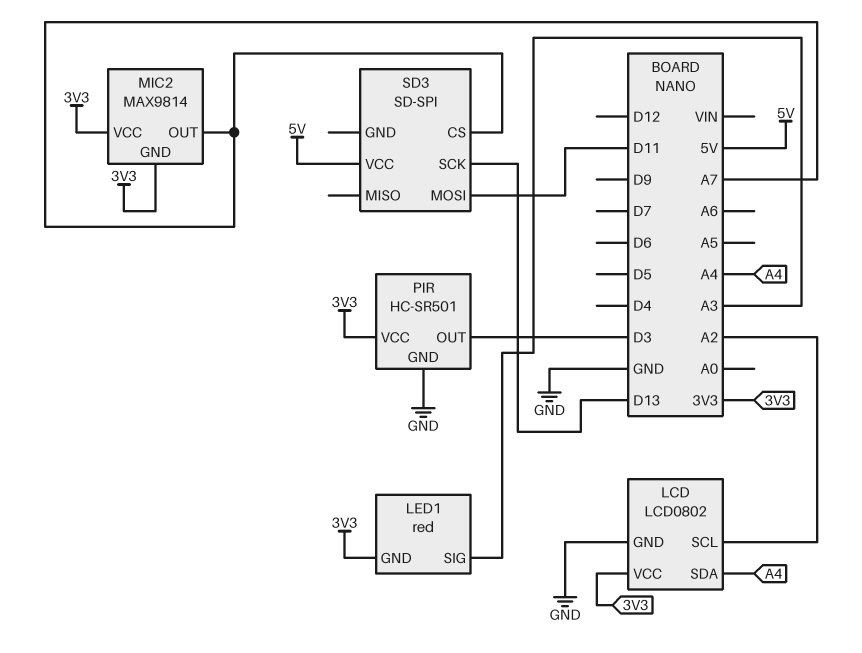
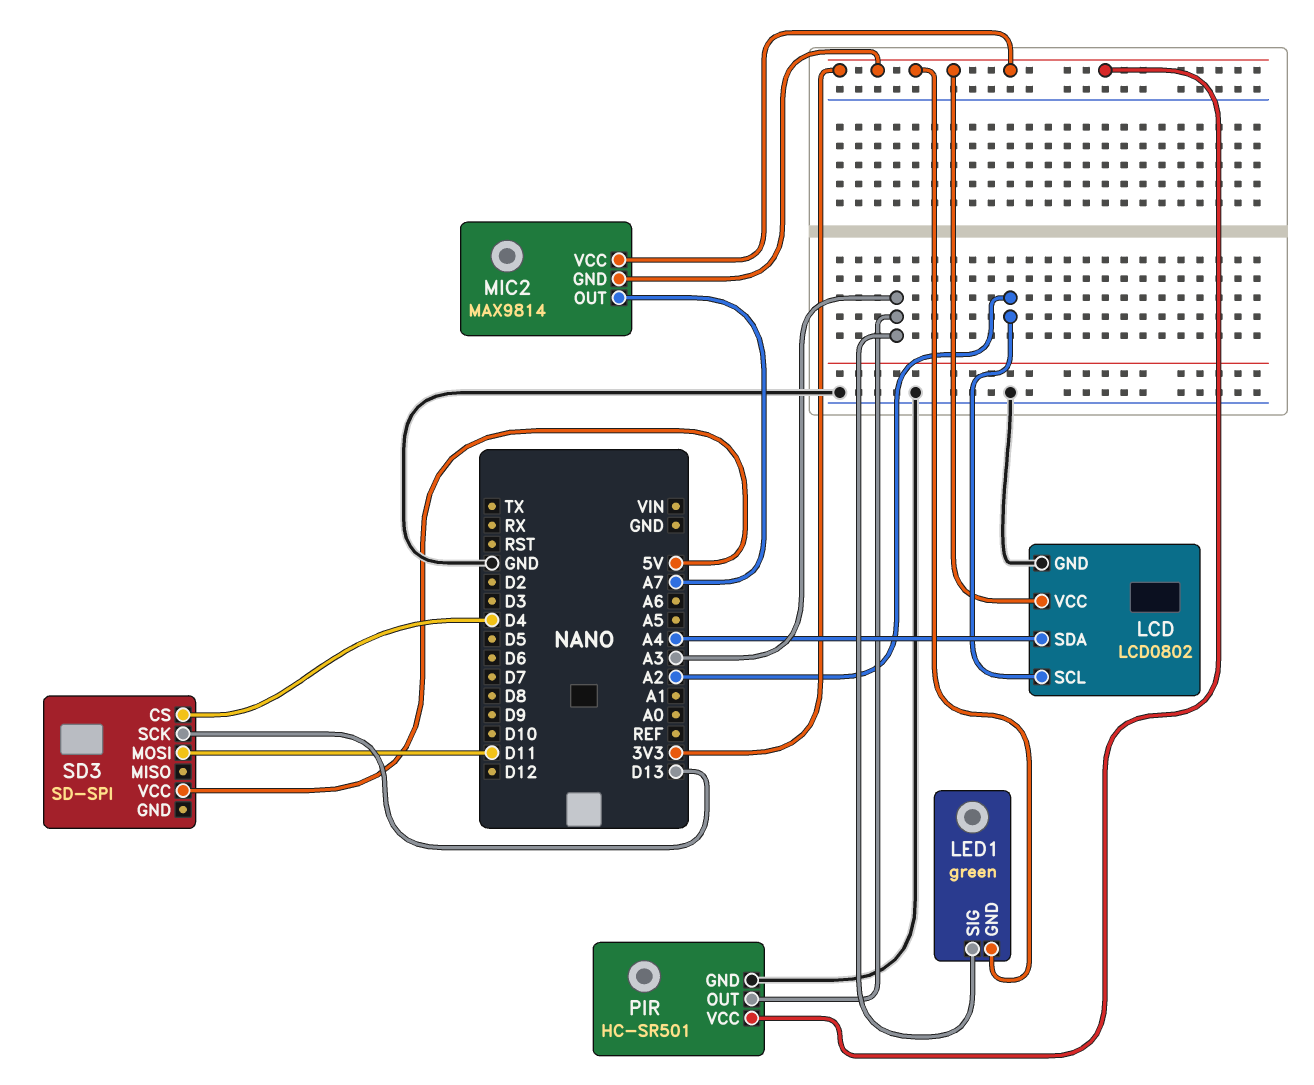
LED1: red -> green
PIR pin OUT: D3 -> A3
SD3 pin CS: A7 -> D4

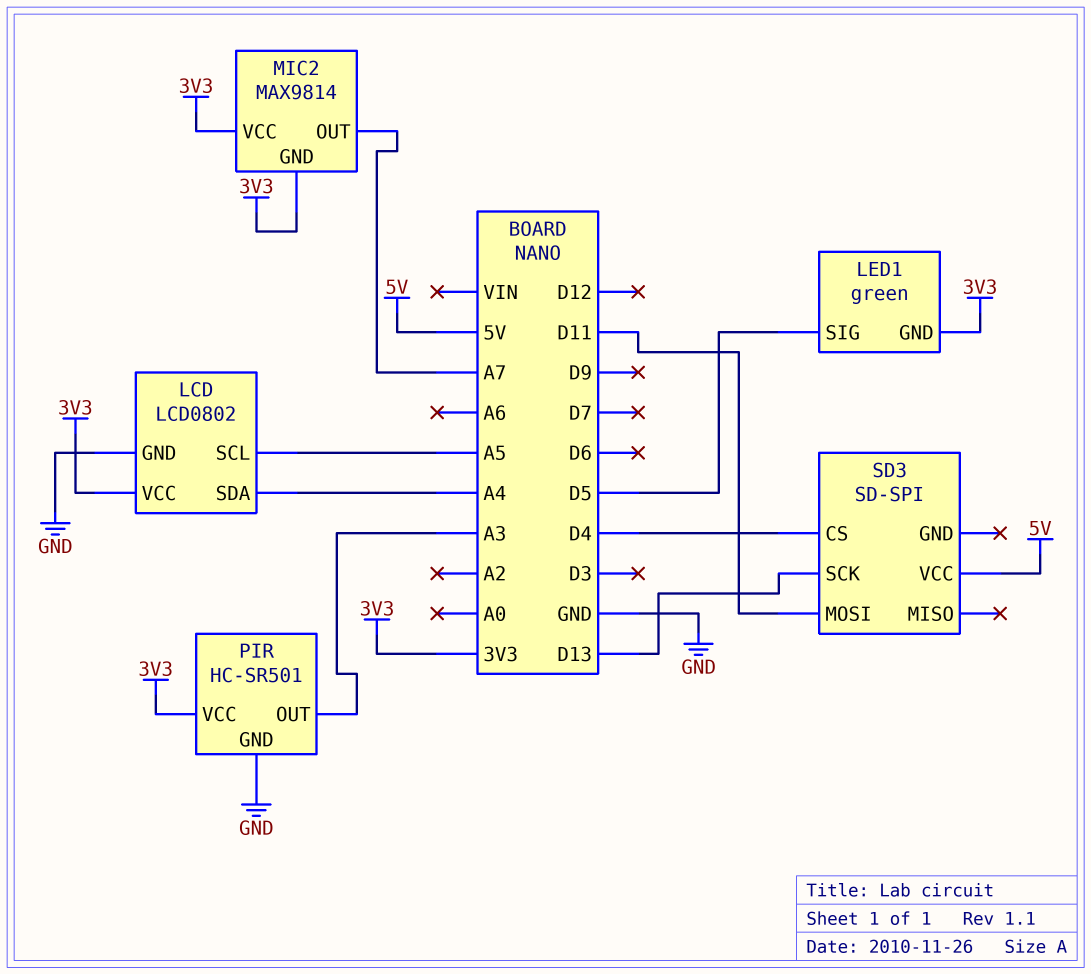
LCD pin SCL: A2 -> A5
LED1 pin SIG: A3 -> D5

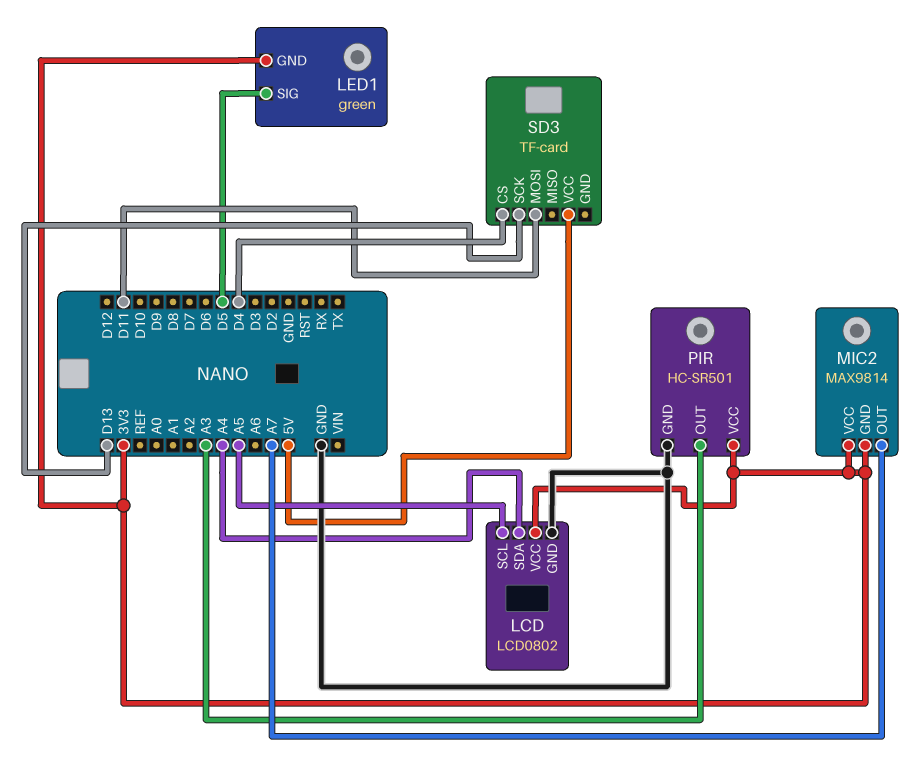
SD3: SD-SPI -> TF-card

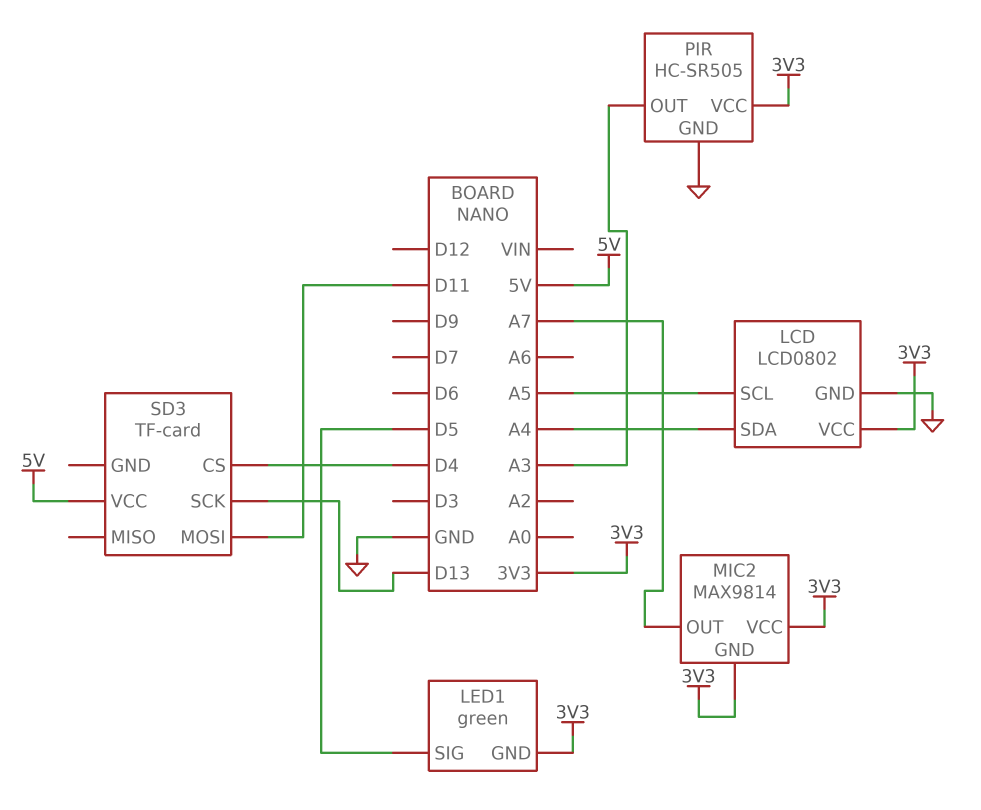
PIR: HC-SR501 -> HC-SR505

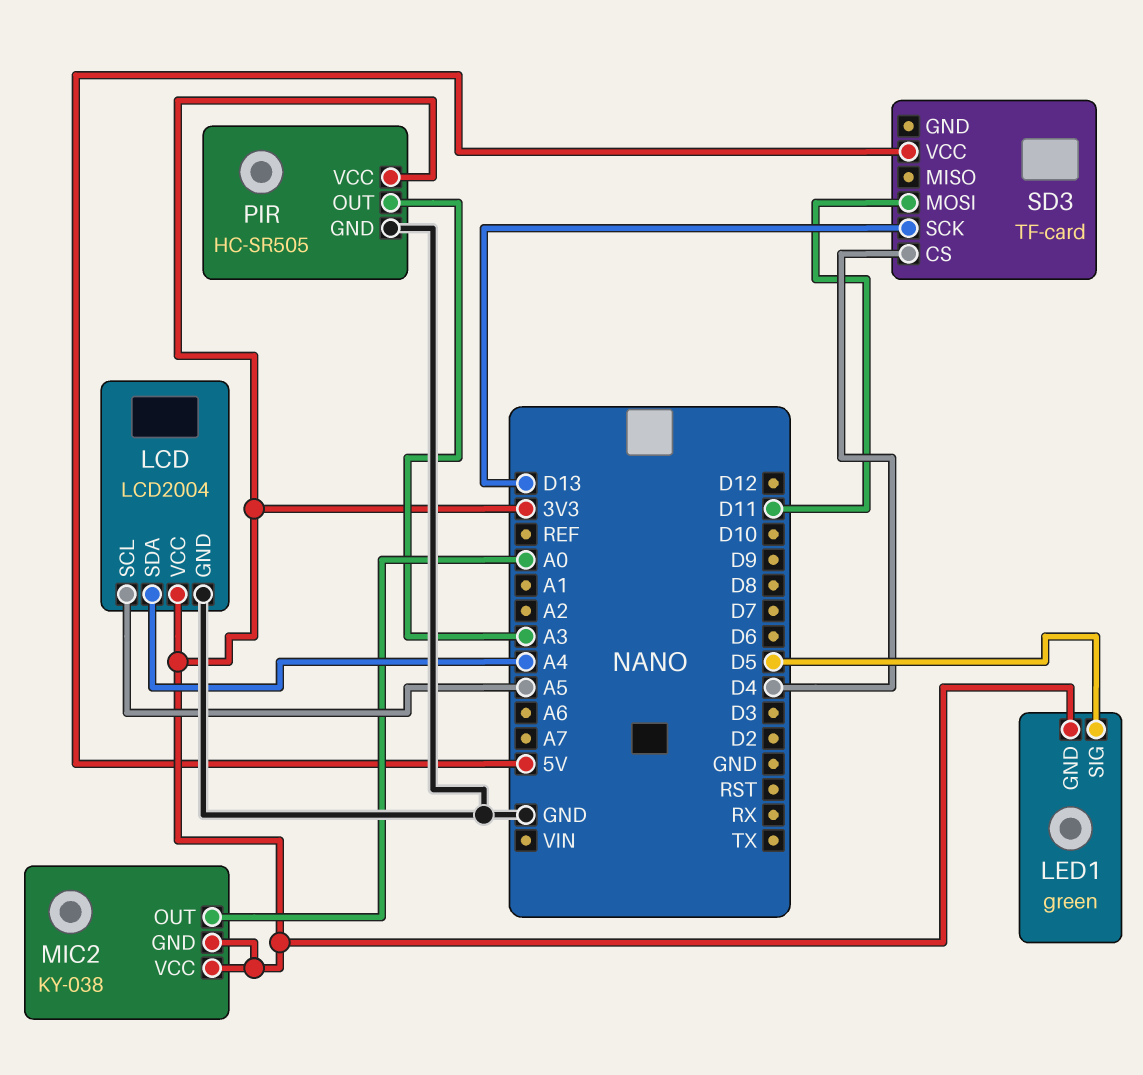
LCD: LCD0802 -> LCD2004
MIC2: MAX9814 -> KY-038
MIC2 pin OUT: A7 -> A0

